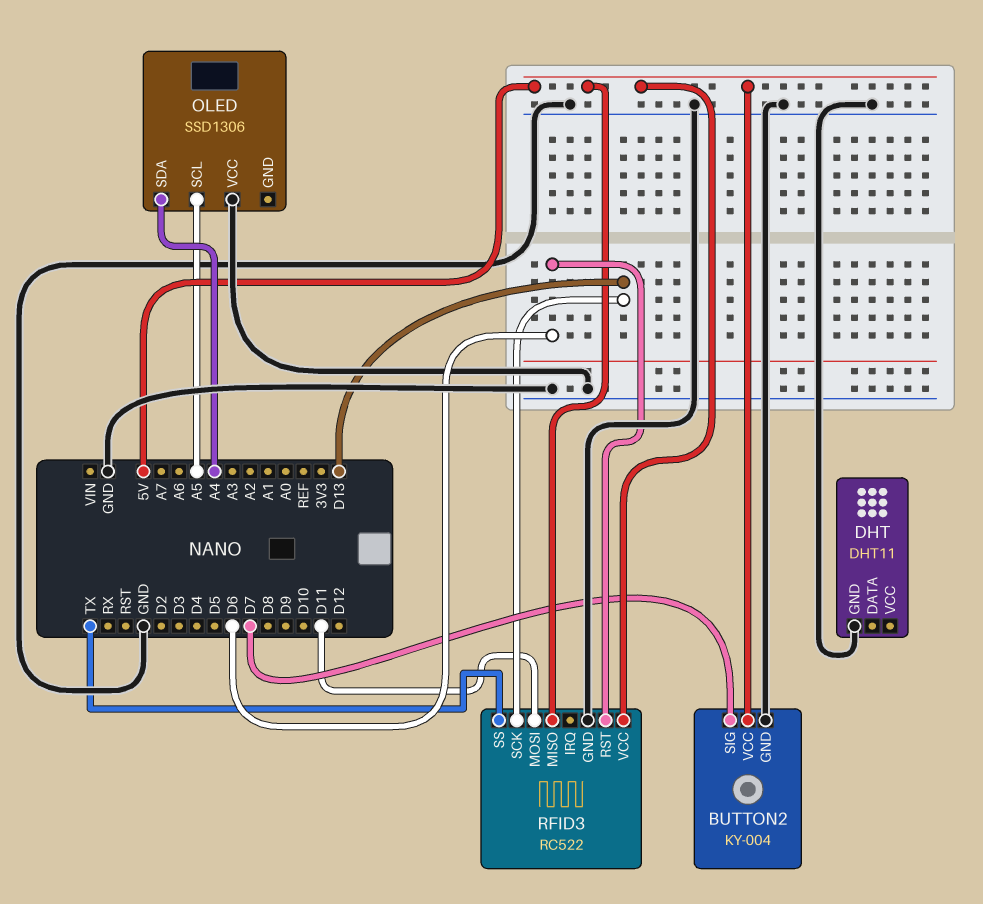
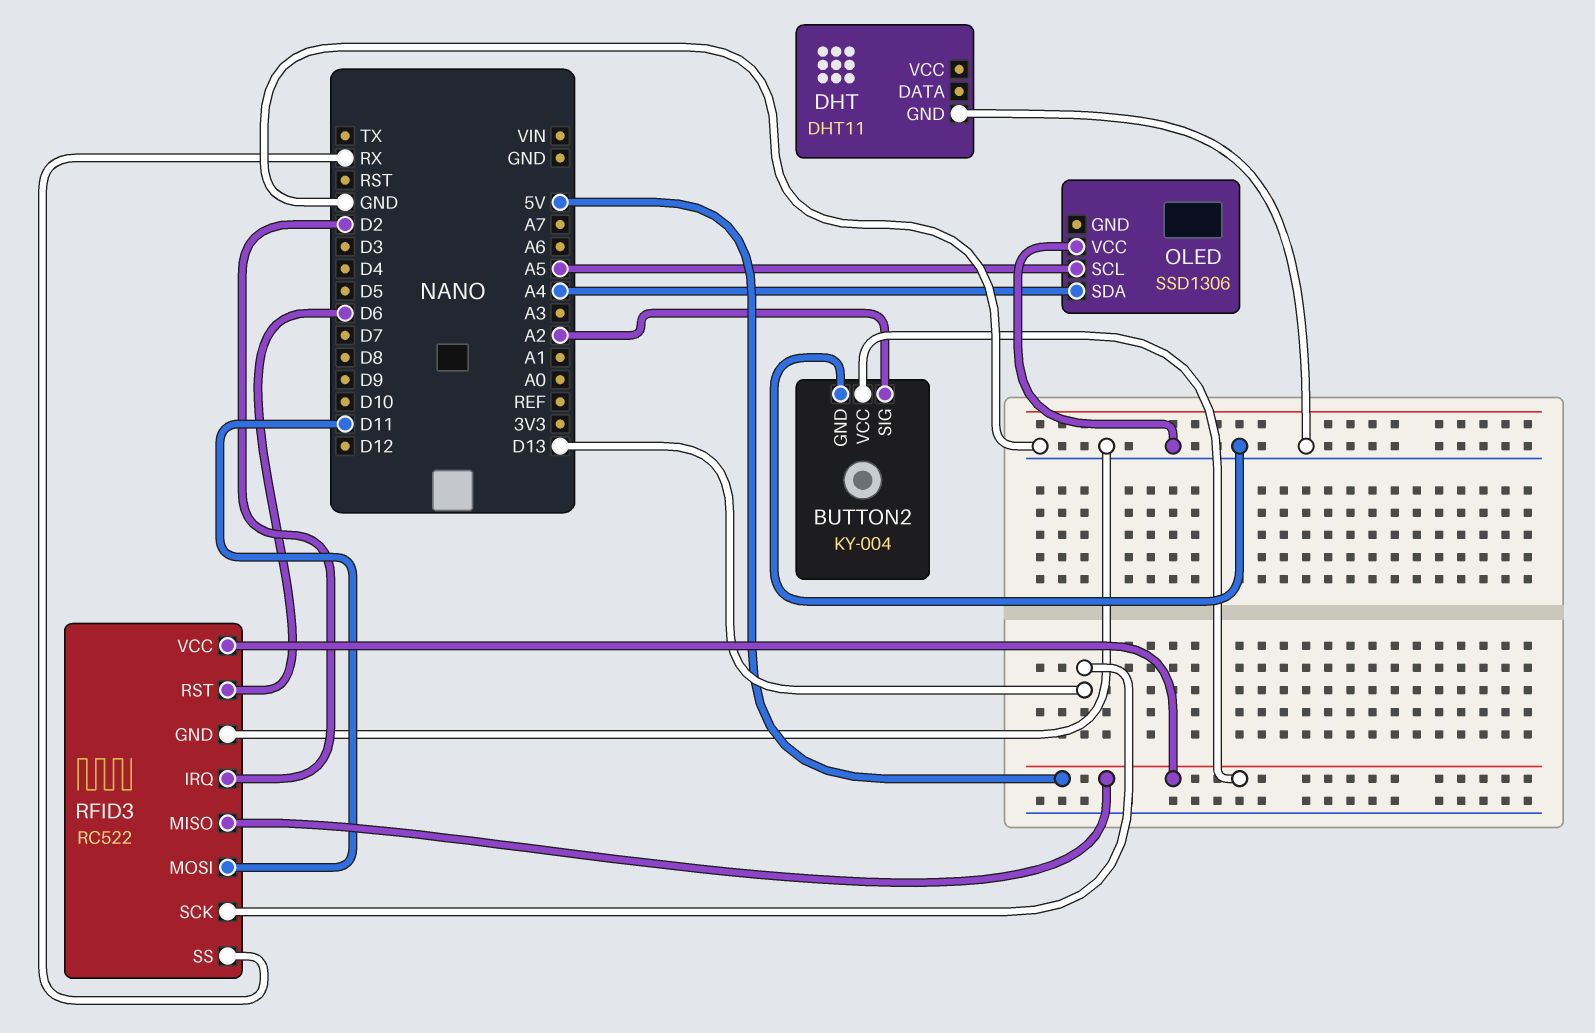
BUTTON2 pin SIG: D7 -> A2
RFID3 pin IRQ: none -> D2
RFID3 pin SS: TX -> RX

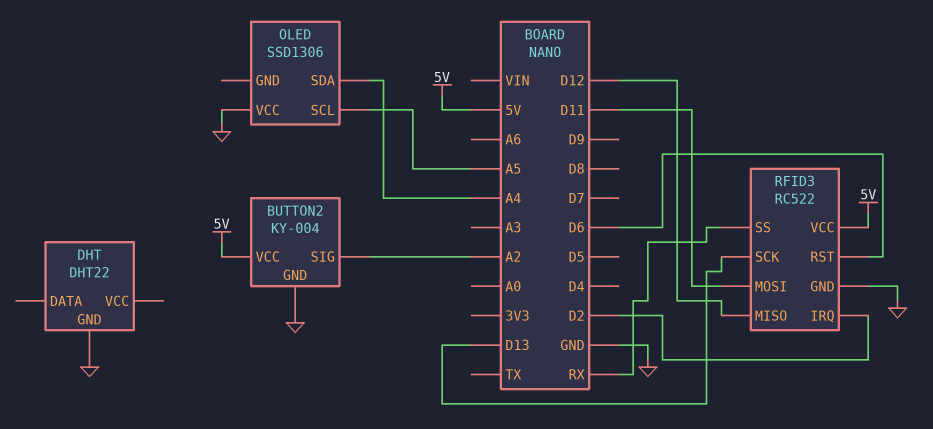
DHT: DHT11 -> DHT22
RFID3 pin MISO: 5V -> D12

